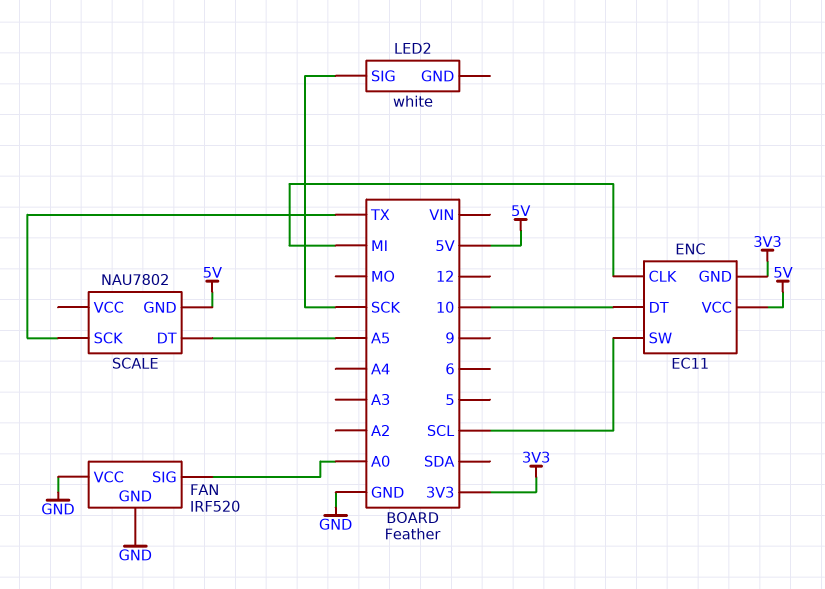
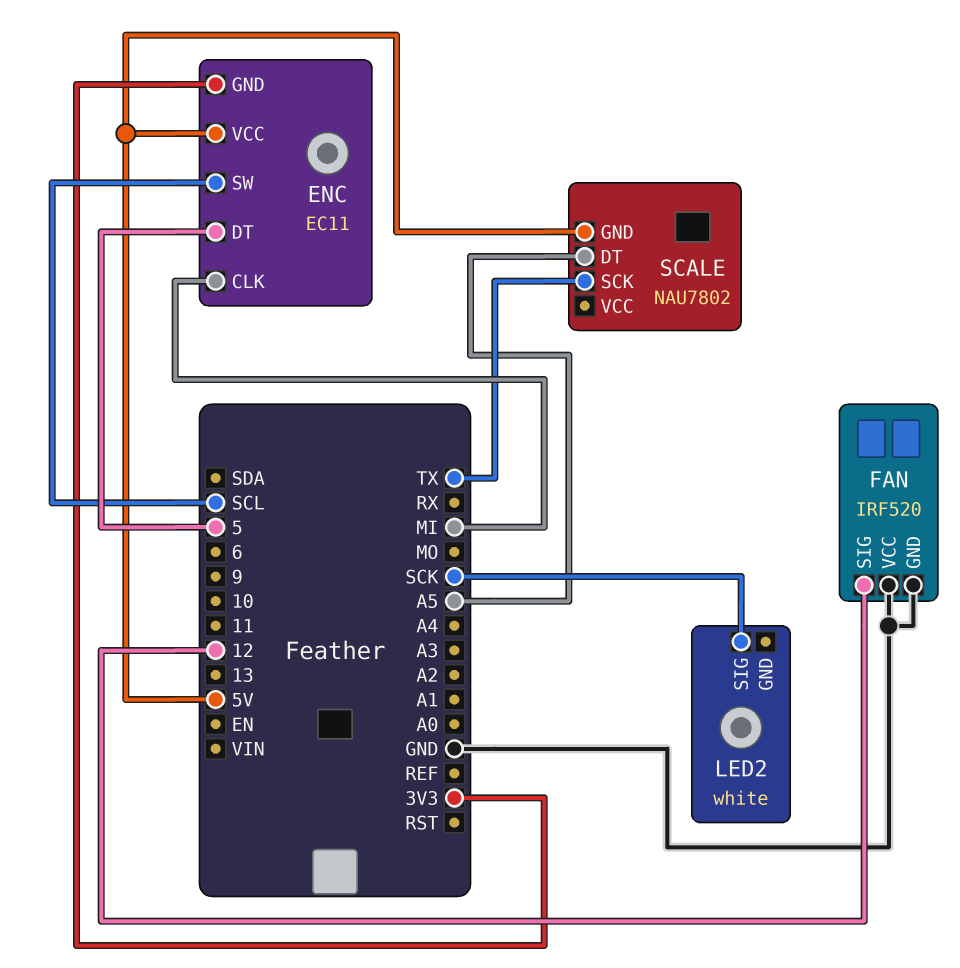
ENC pin DT: 10 -> 5
FAN pin SIG: A0 -> 12

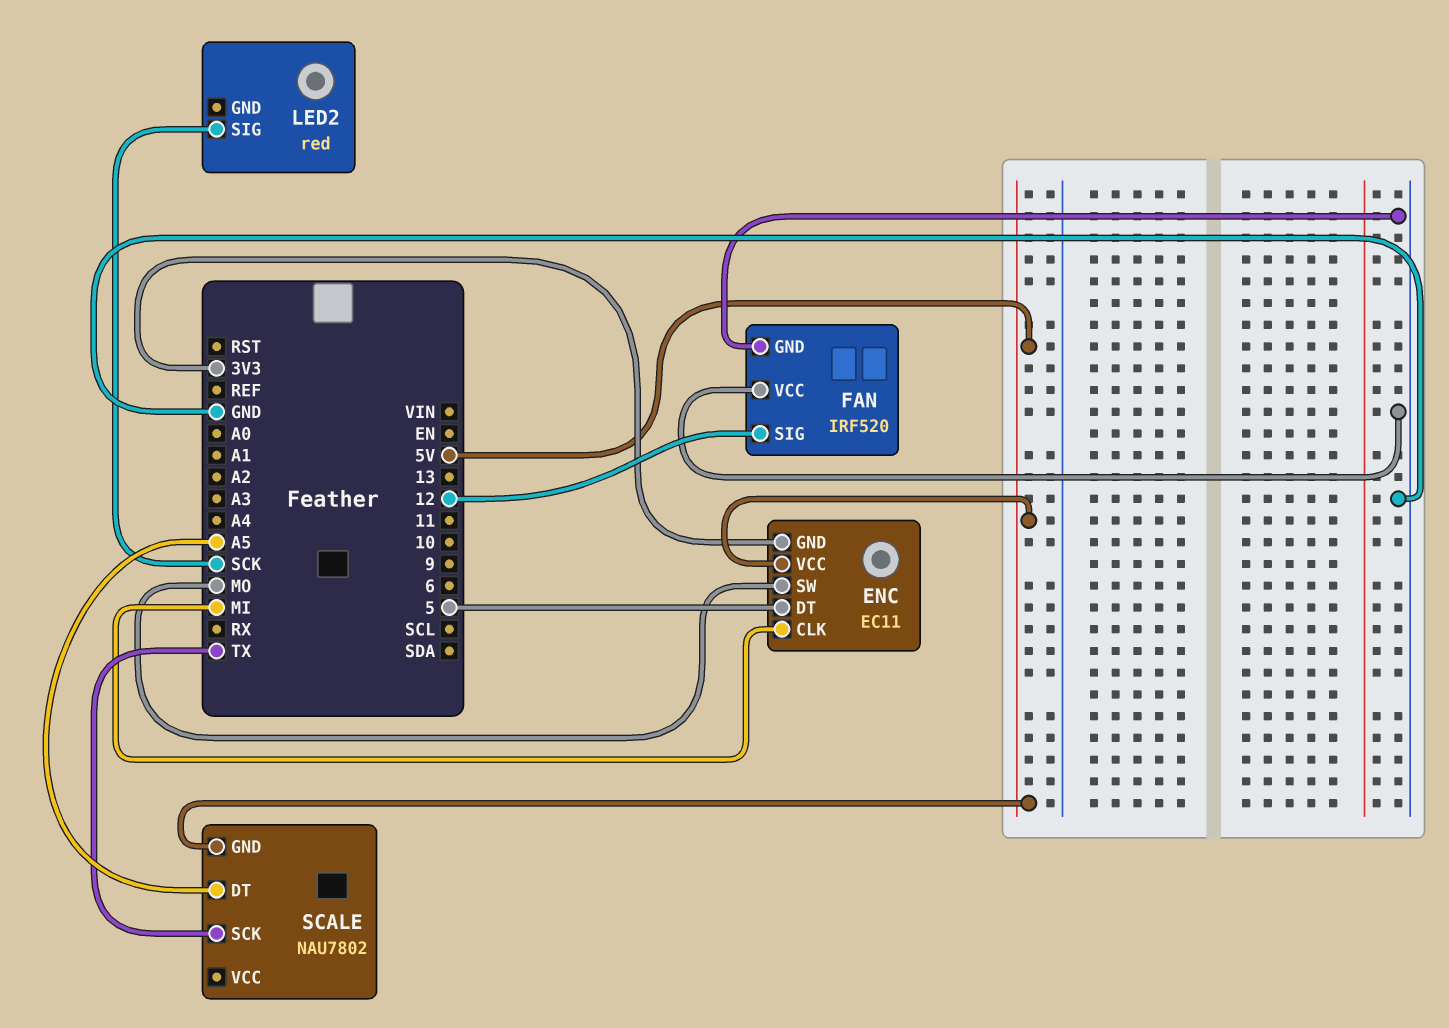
ENC pin SW: SCL -> MO
LED2: white -> red

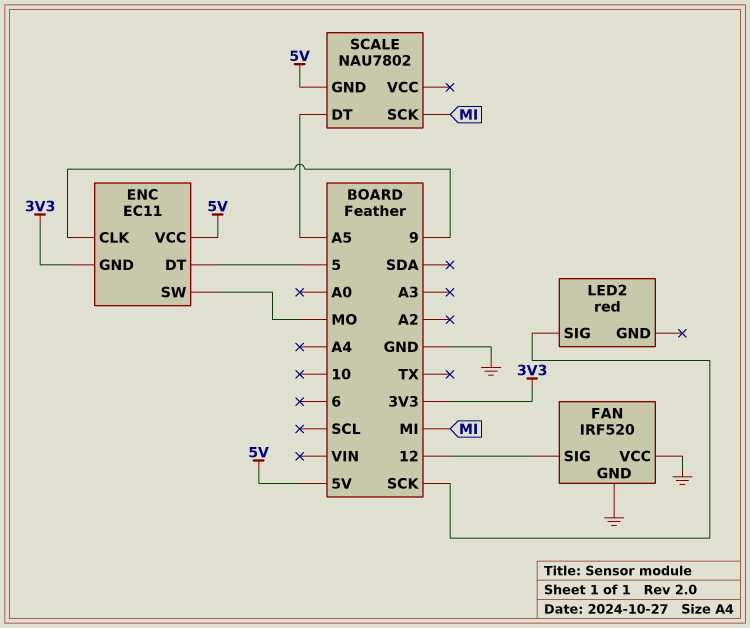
ENC pin CLK: MI -> 9
SCALE pin SCK: TX -> MI

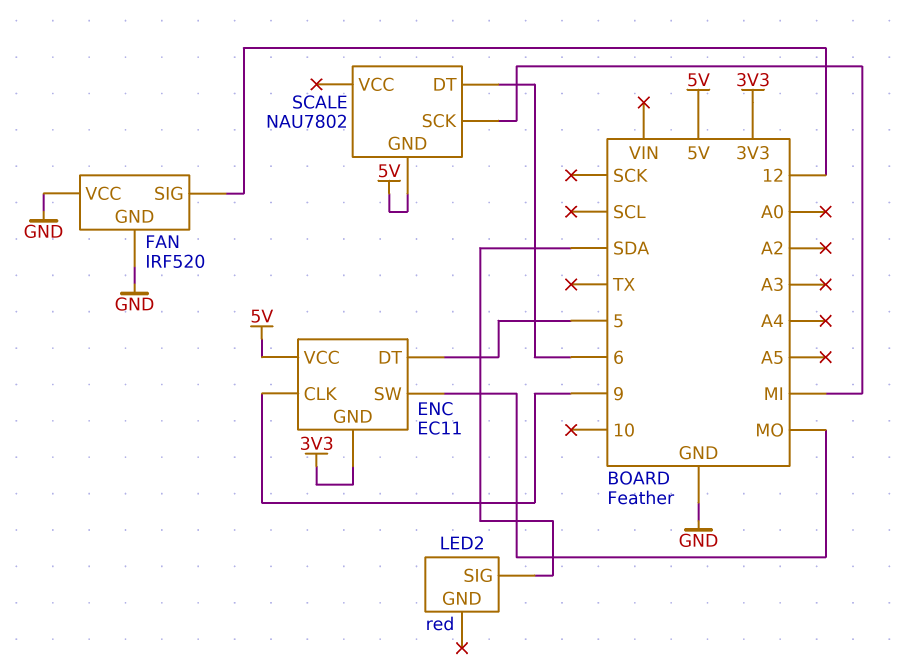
LED2 pin SIG: SCK -> SDA
SCALE pin DT: A5 -> 6

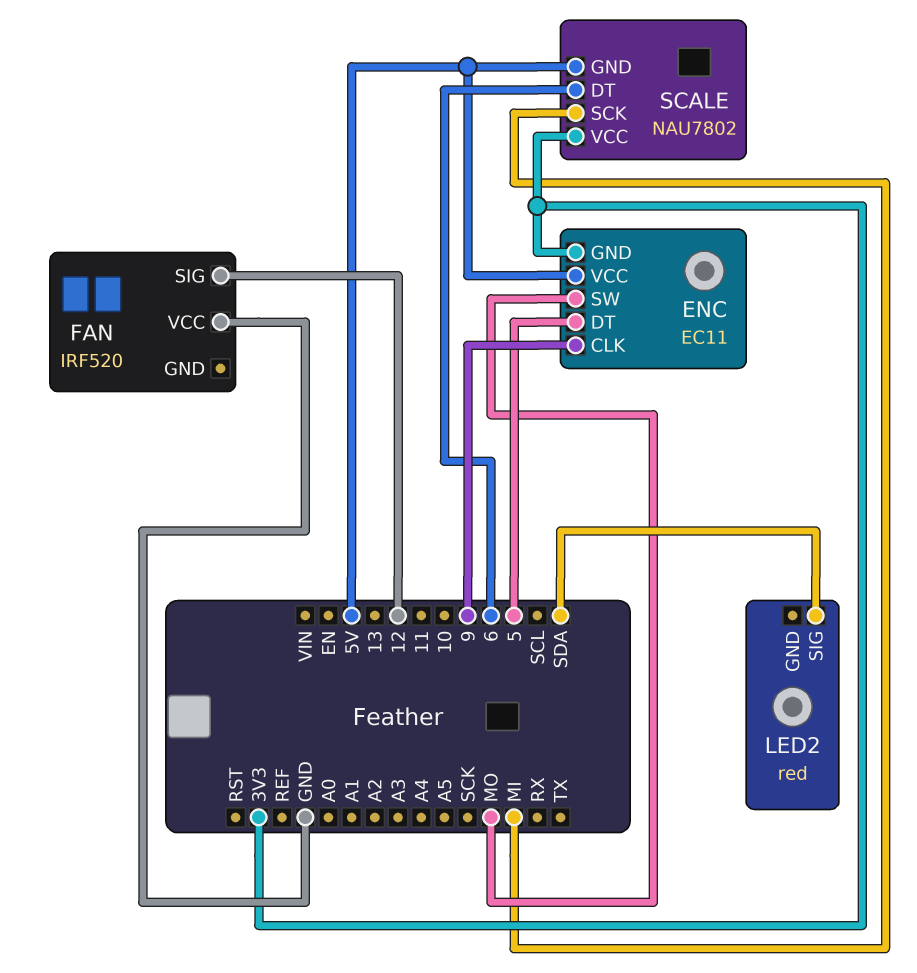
FAN pin GND: GND -> none
SCALE pin VCC: none -> 3V3

